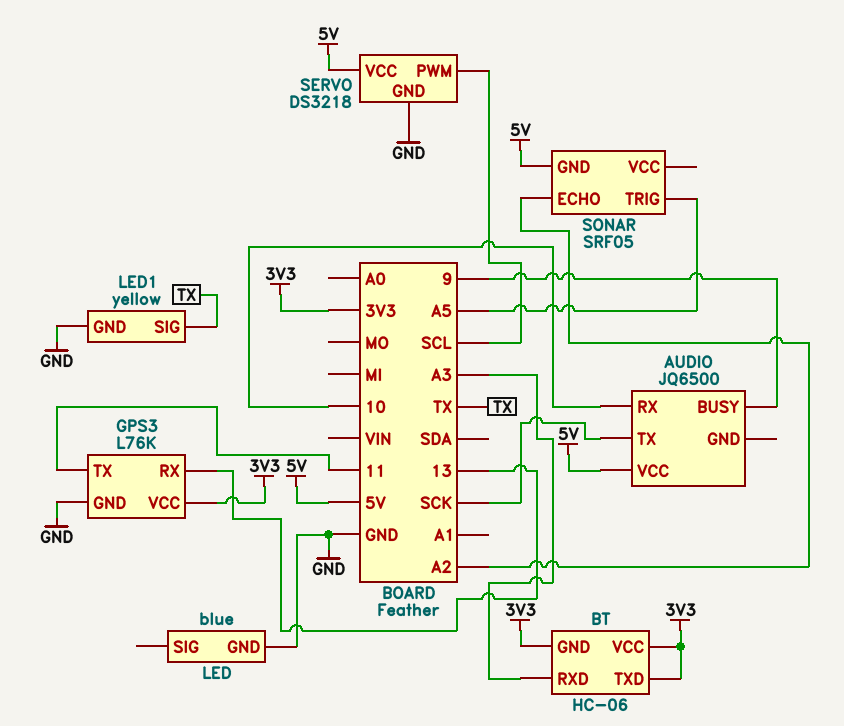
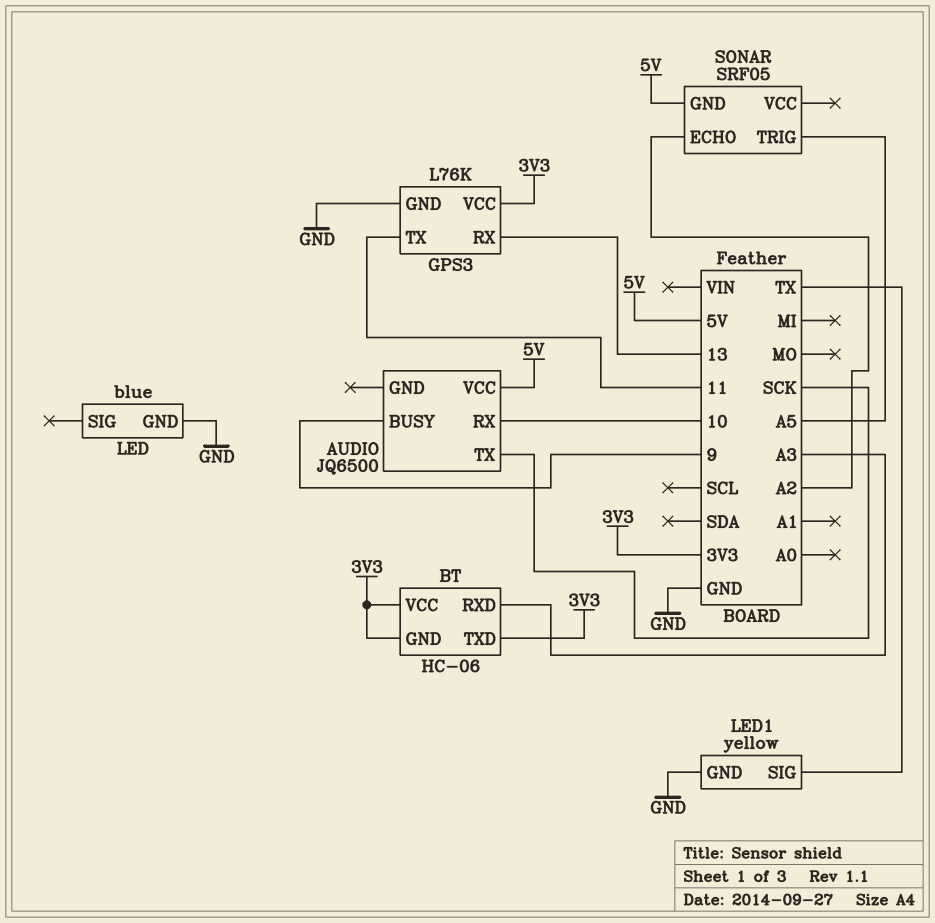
SERVO: DS3218 -> none
SERVO pin GND: GND -> none
SERVO pin PWM: SCL -> none
SERVO pin VCC: 5V -> none

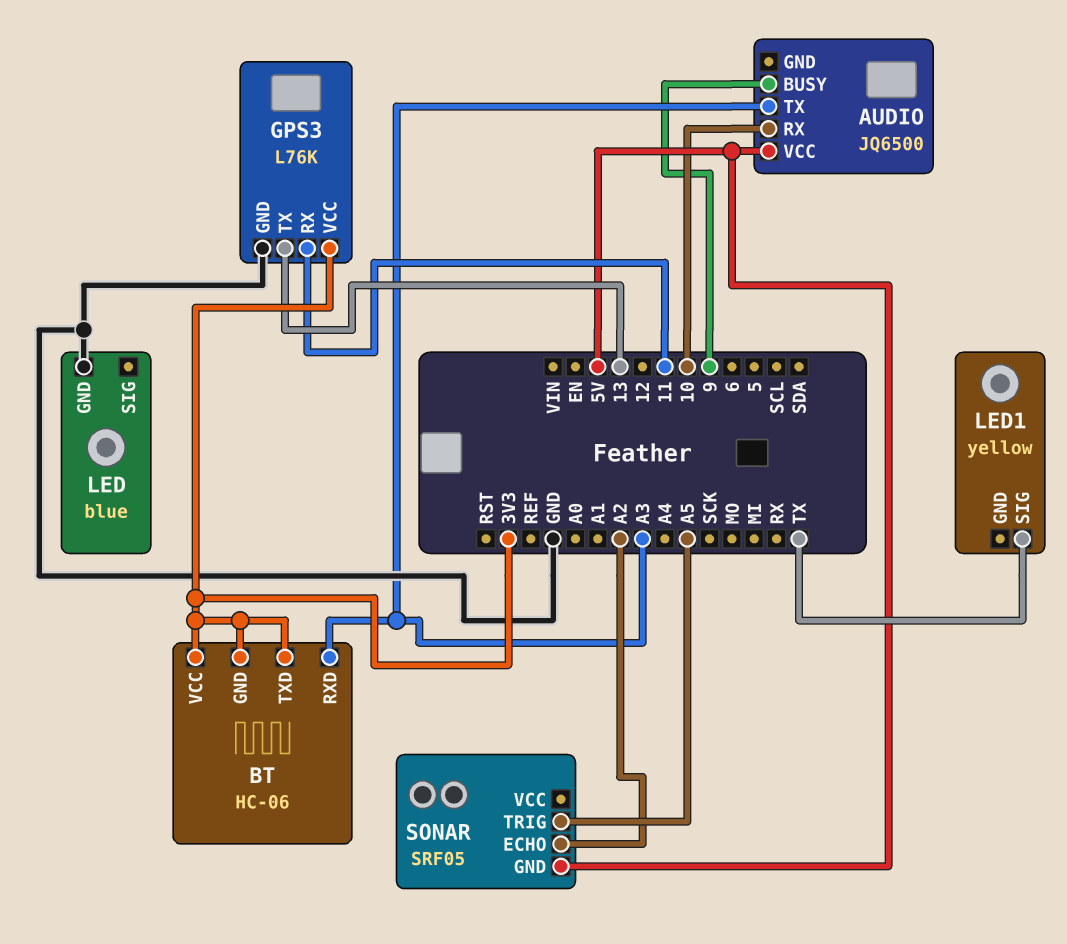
AUDIO pin TX: SCK -> A3
GPS3 pin RX: 13 -> 11
GPS3 pin TX: 11 -> 13
LED1 pin GND: GND -> none

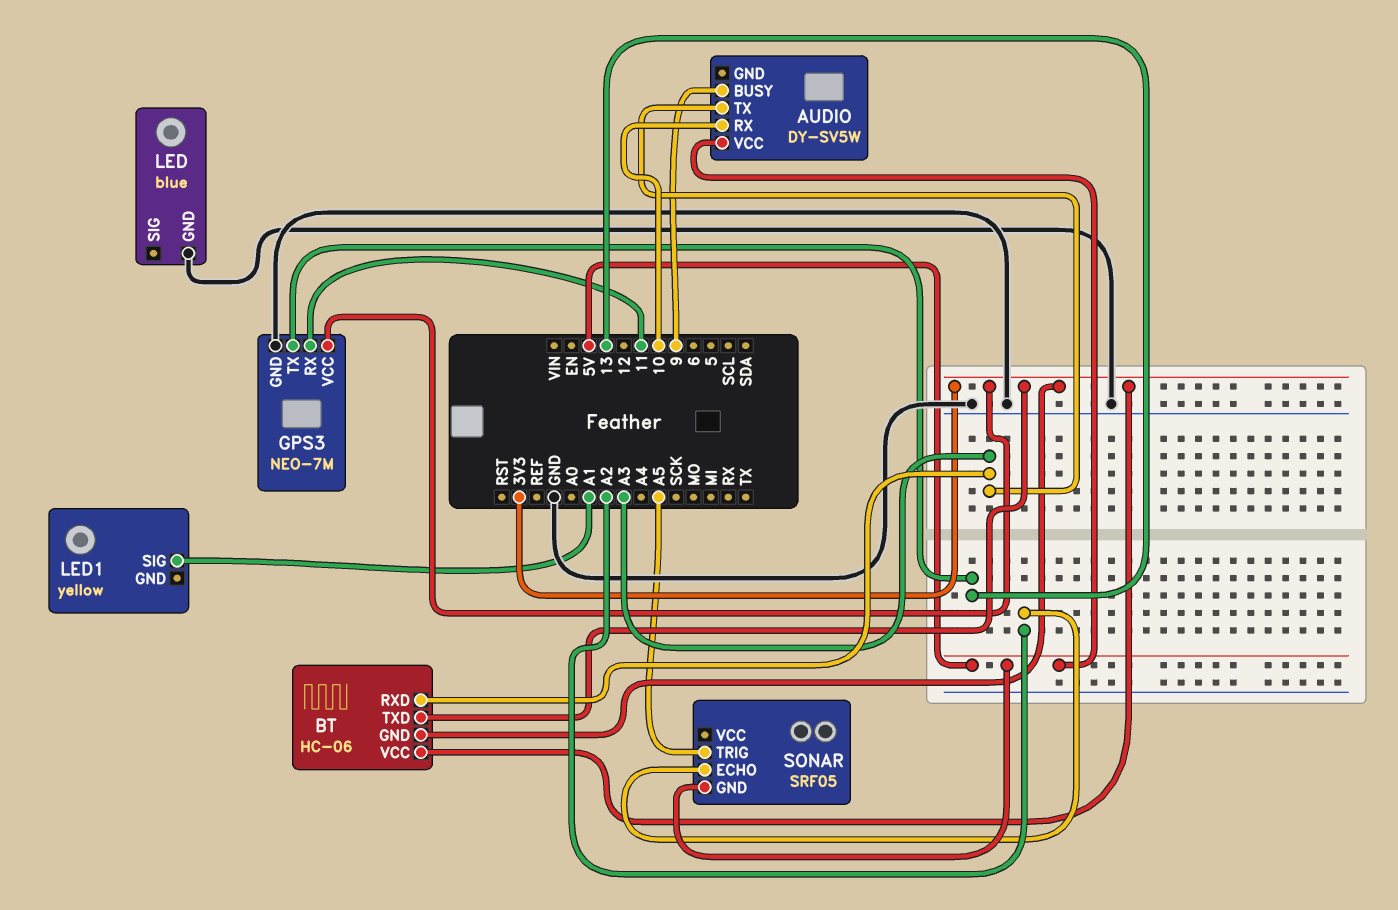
AUDIO: JQ6500 -> DY-SV5W
GPS3: L76K -> NEO-7M
LED1 pin SIG: TX -> A1

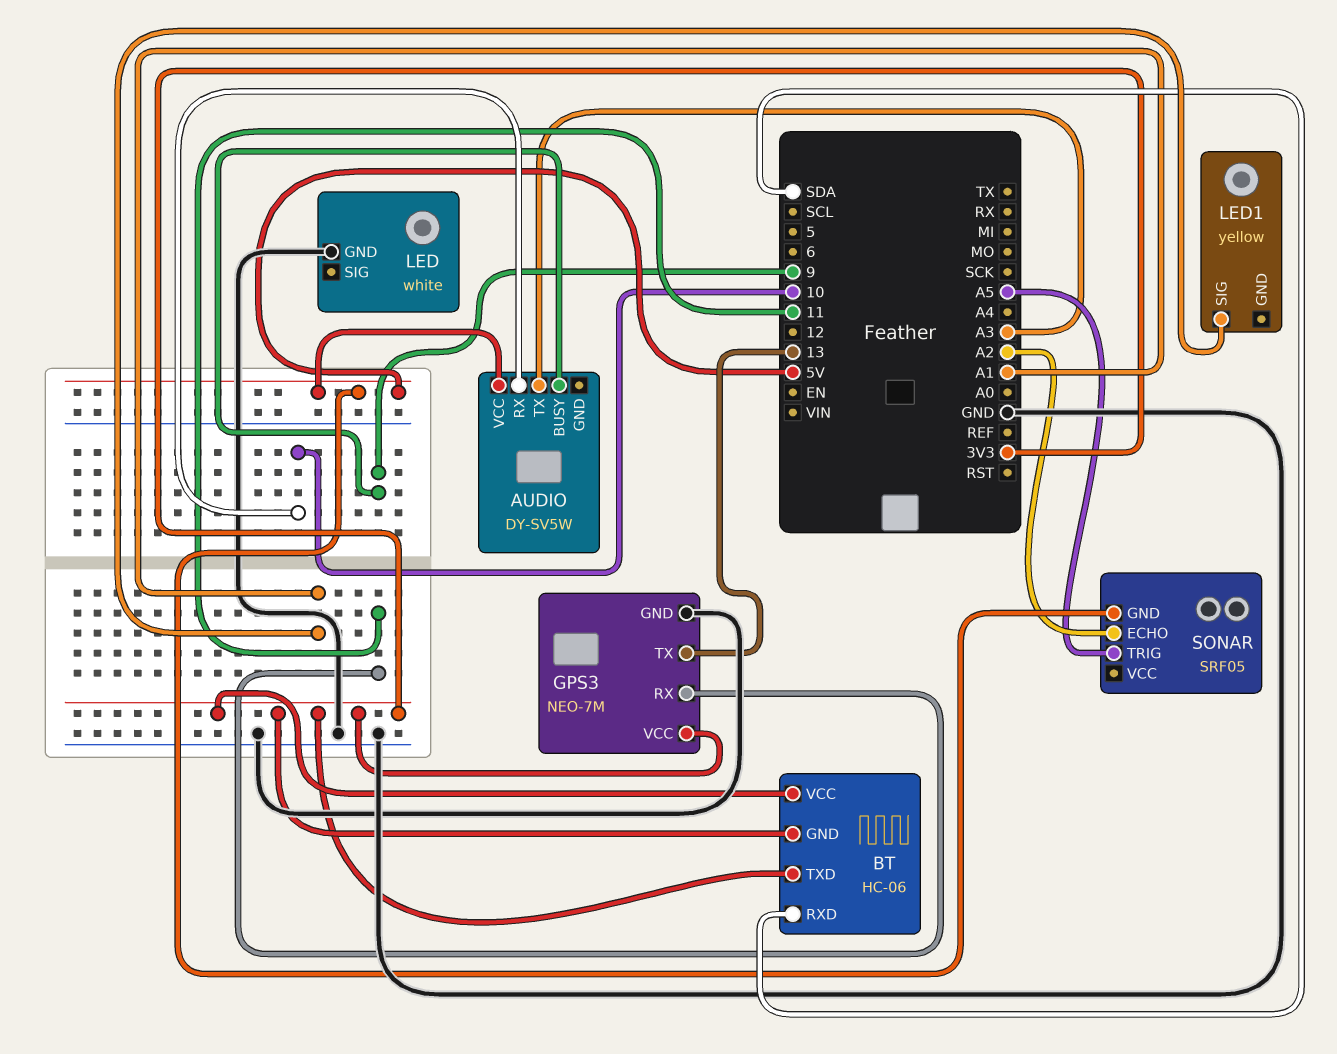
BT pin RXD: A3 -> SDA
LED: blue -> white

